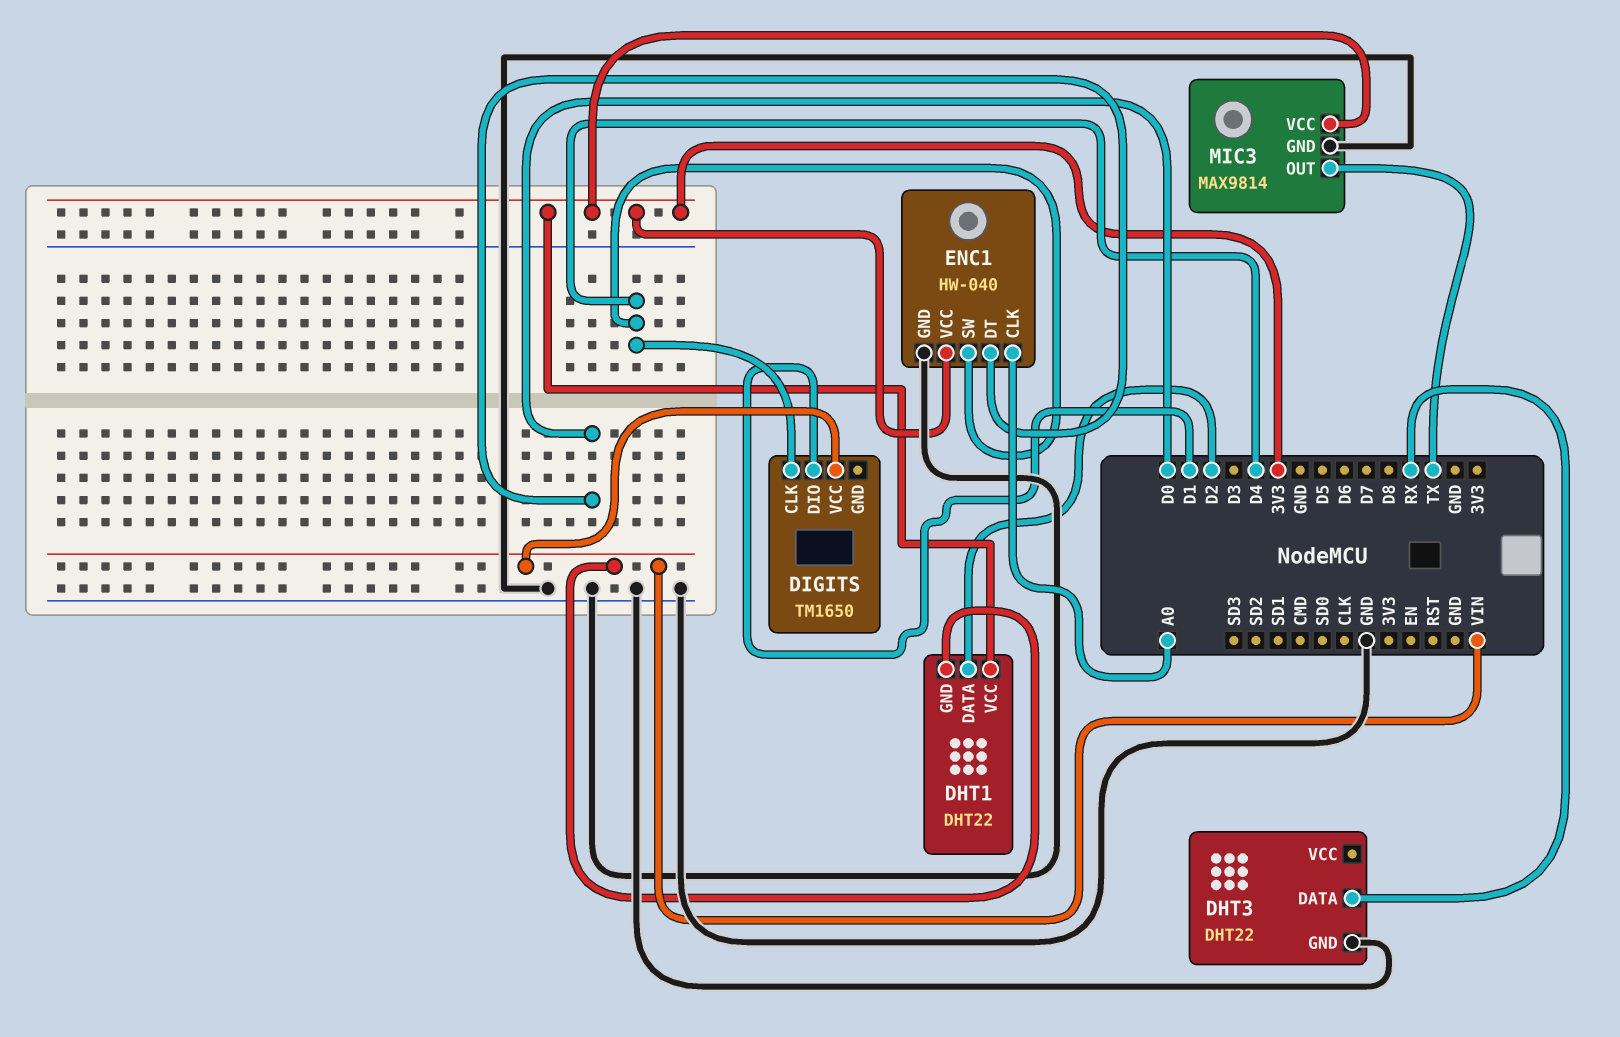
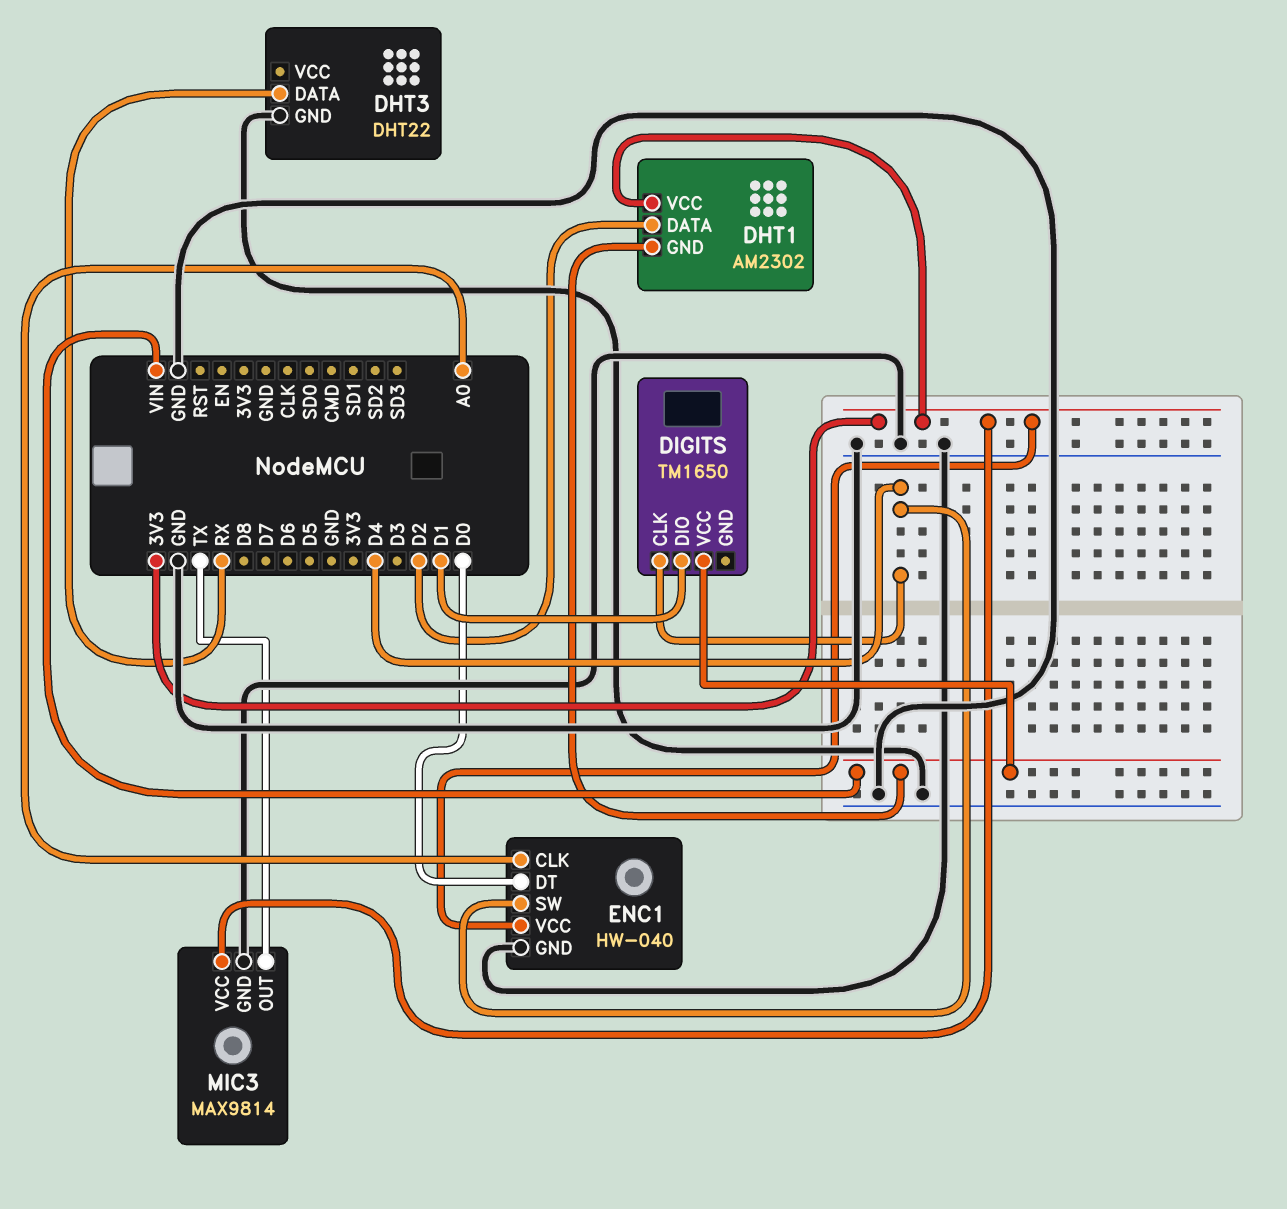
DHT1: DHT22 -> AM2302

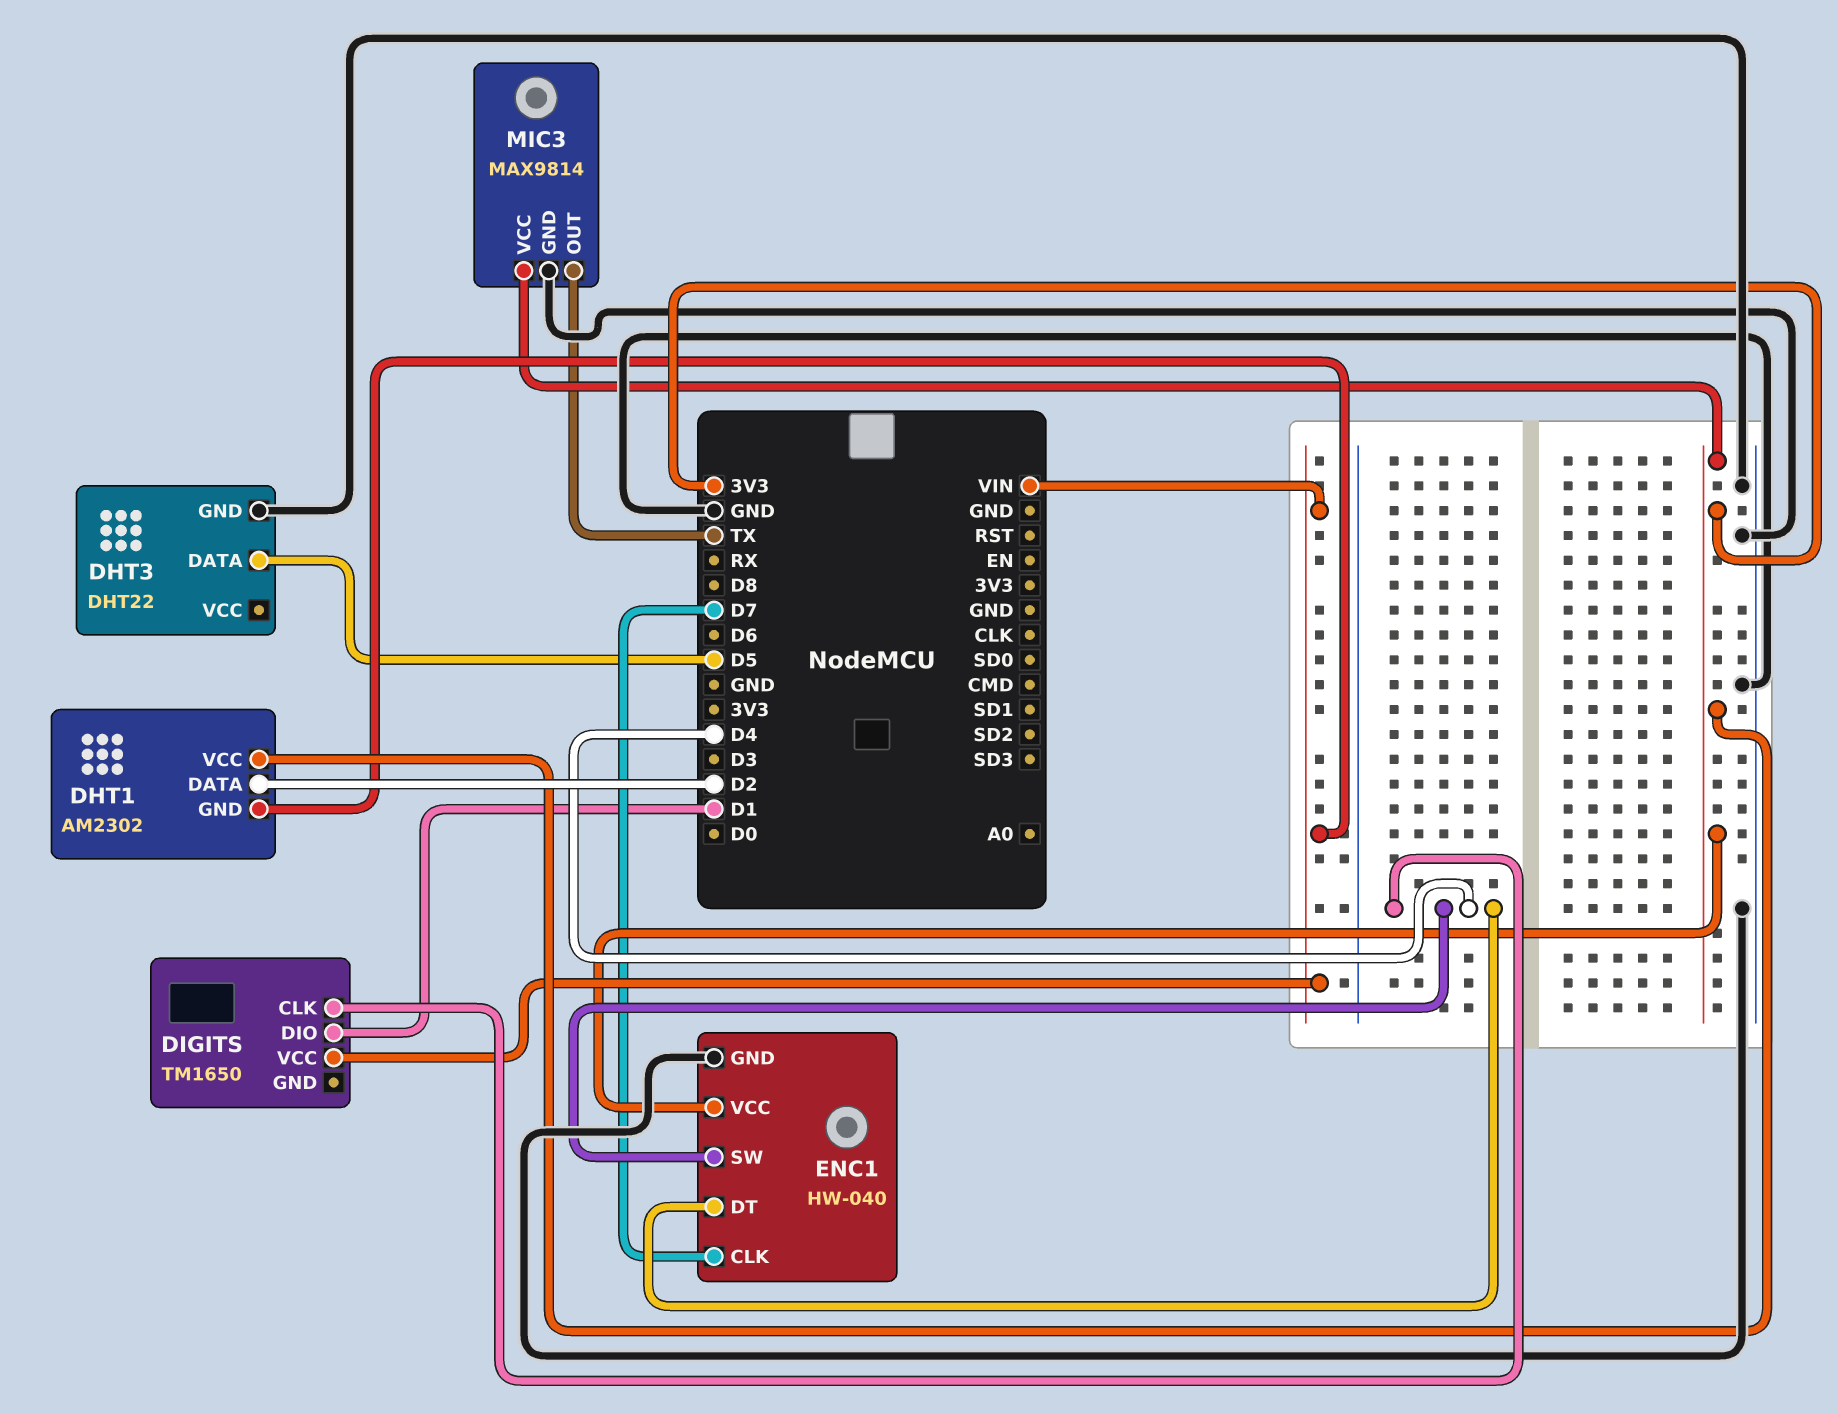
DHT3 pin DATA: RX -> D5
ENC1 pin CLK: A0 -> D7
ENC1 pin DT: D0 -> D4

